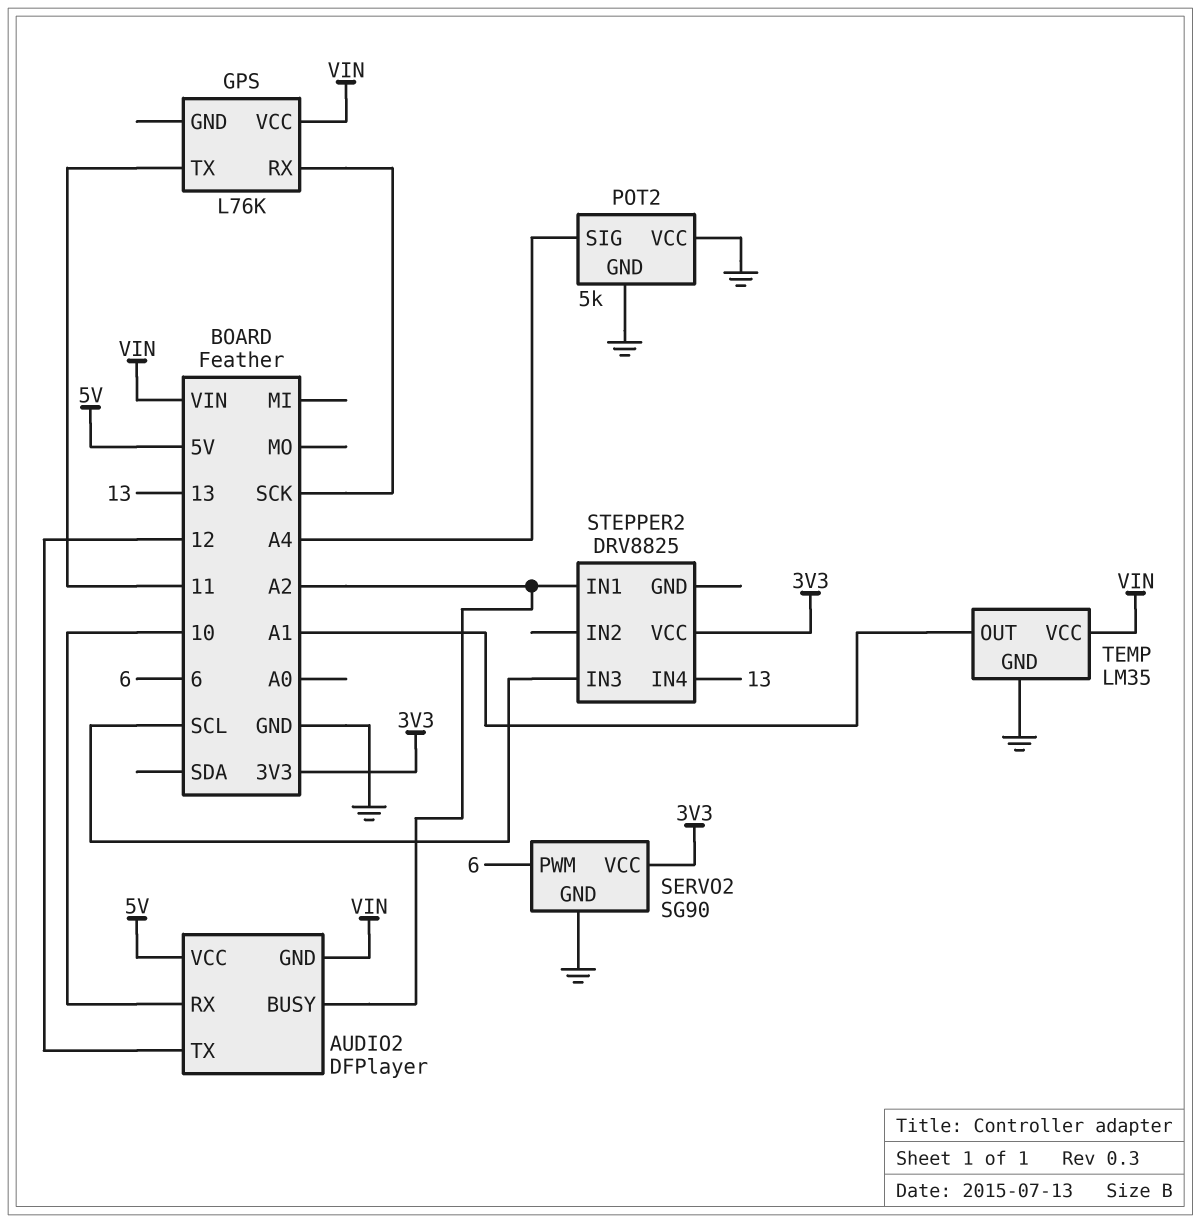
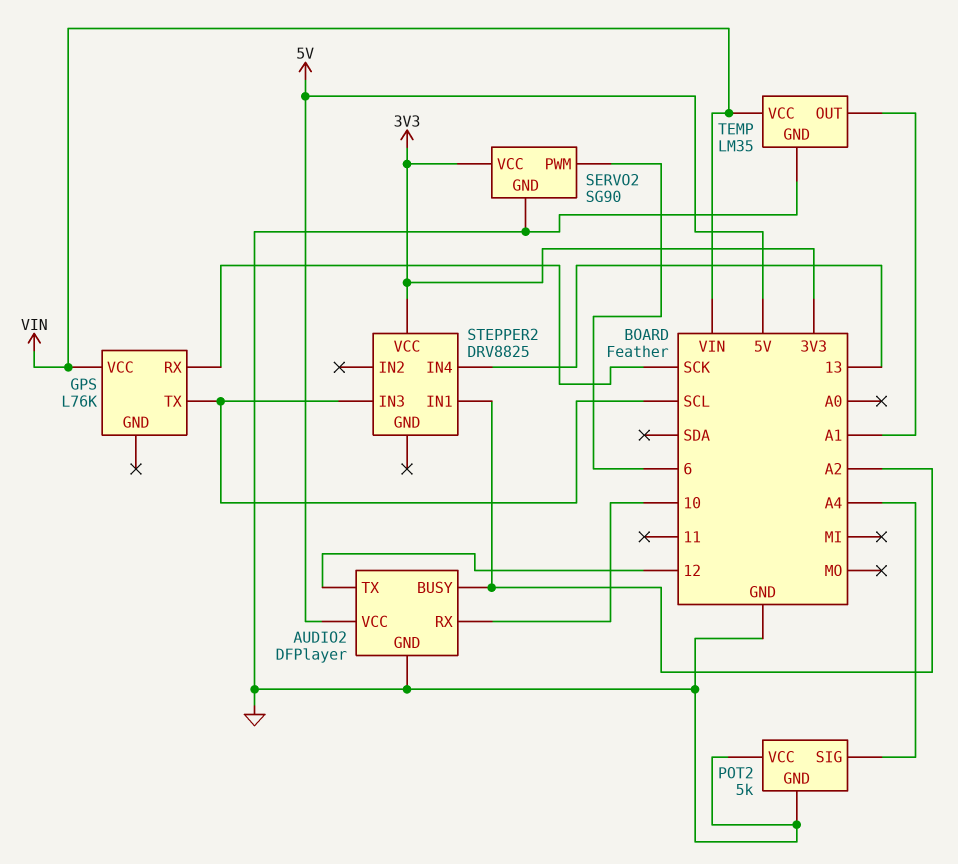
AUDIO2 pin GND: VIN -> GND
GPS pin TX: 11 -> SCL

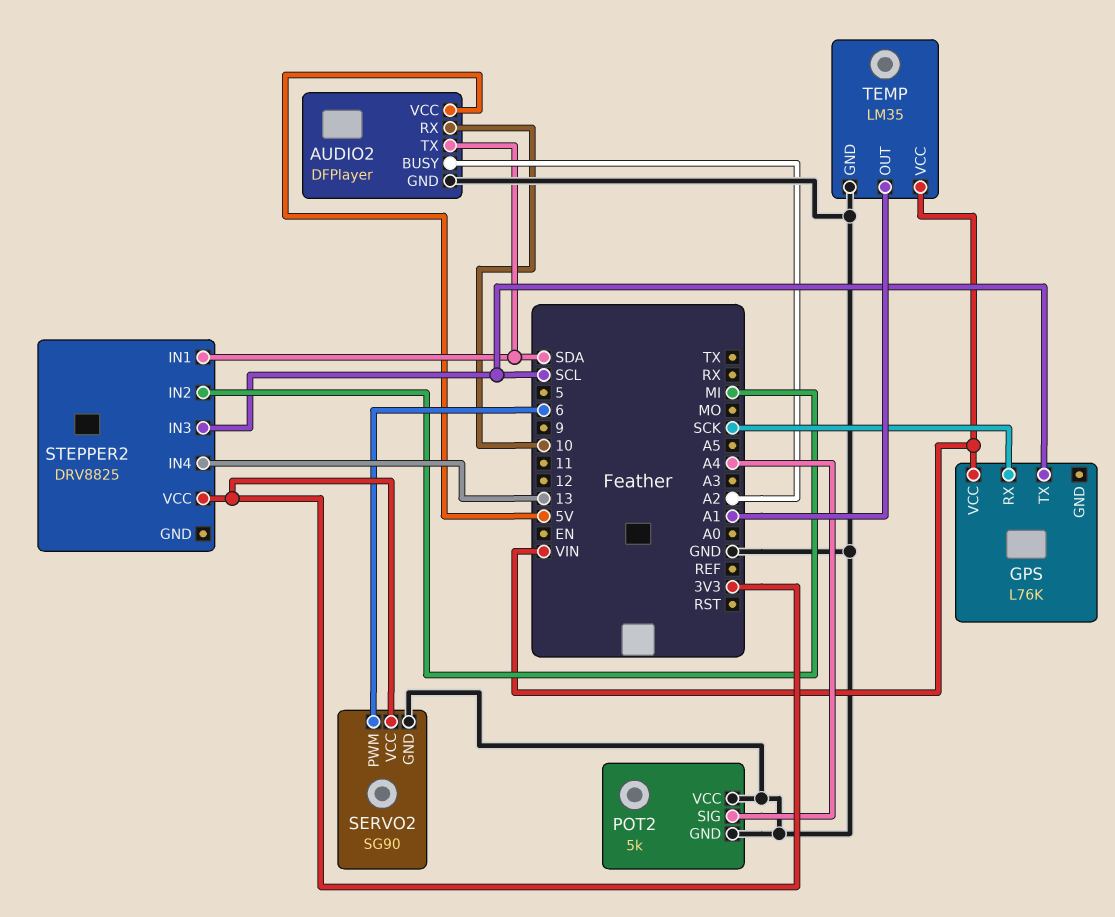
AUDIO2 pin TX: 12 -> SDA
STEPPER2 pin IN1: A2 -> SDA
STEPPER2 pin IN2: none -> MI

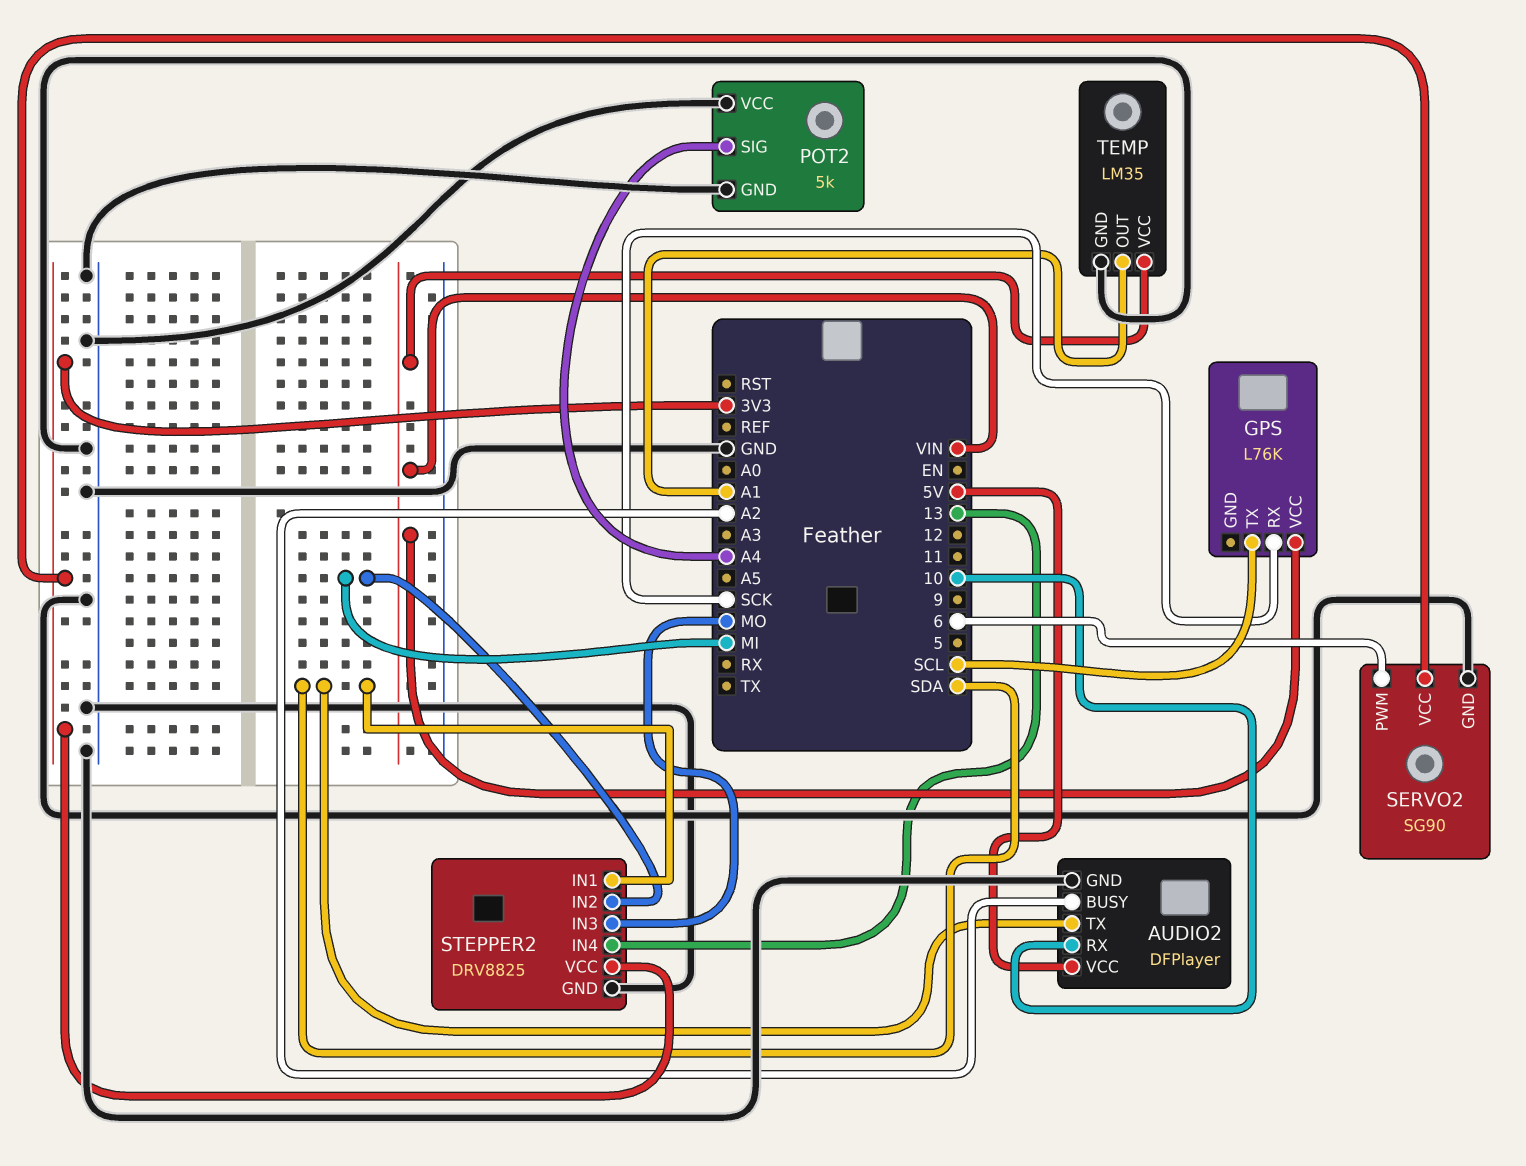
STEPPER2 pin GND: none -> GND
STEPPER2 pin IN3: SCL -> MO

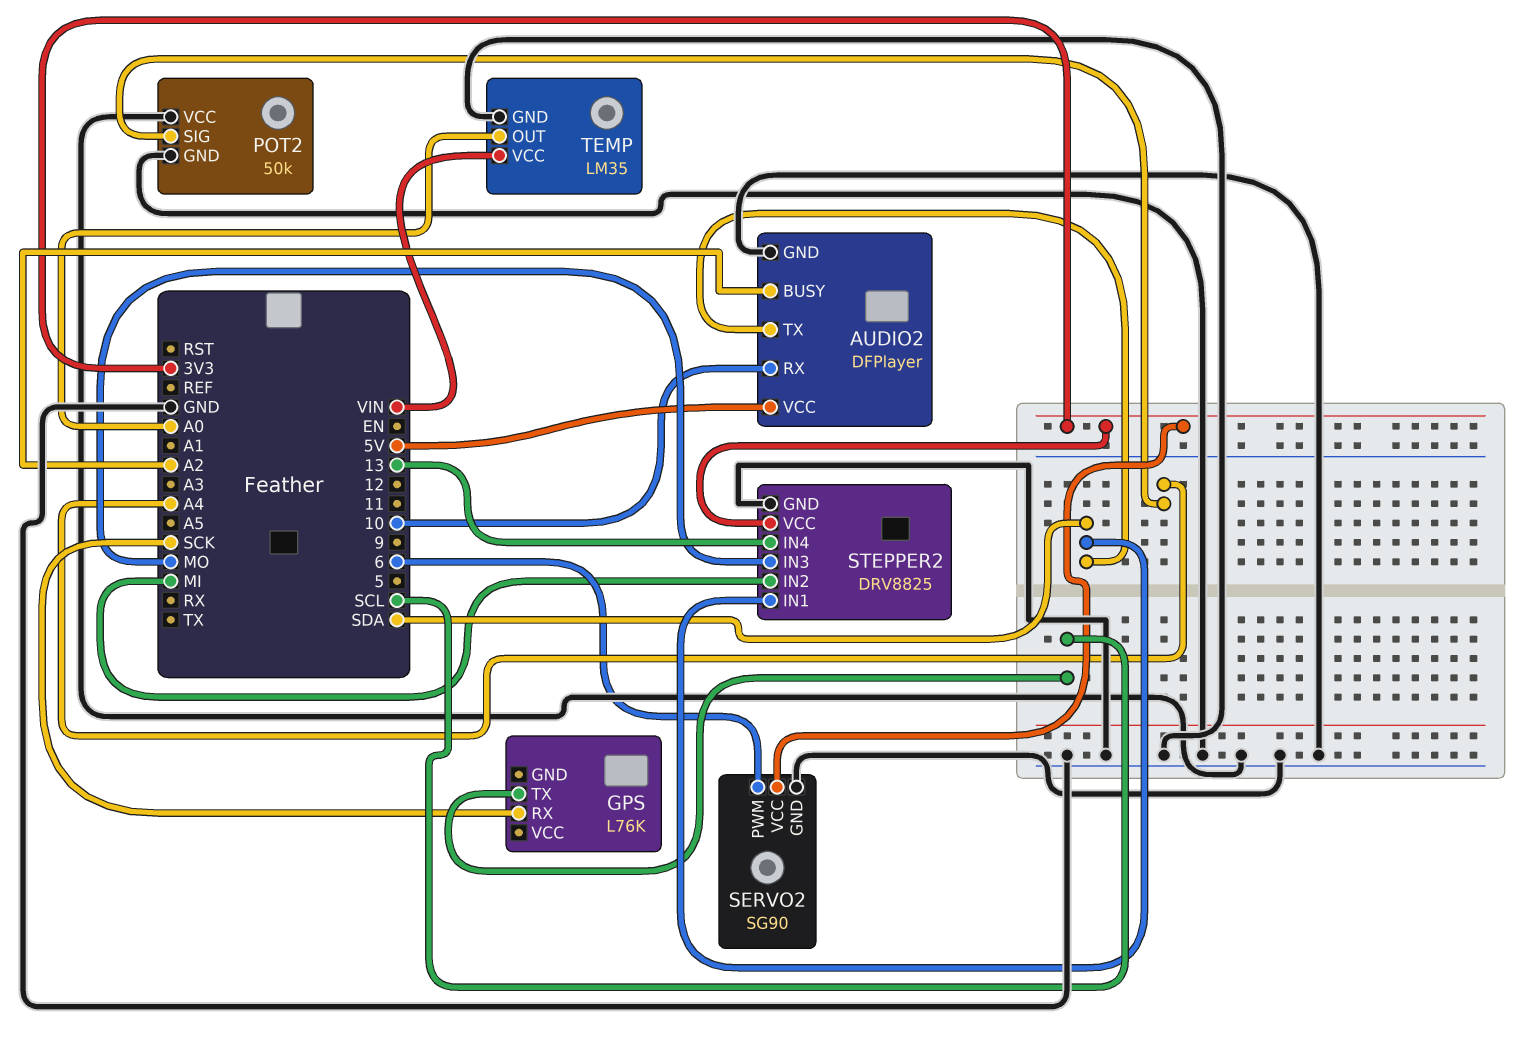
GPS pin VCC: VIN -> none
POT2: 5k -> 50k
TEMP pin OUT: A1 -> A0

